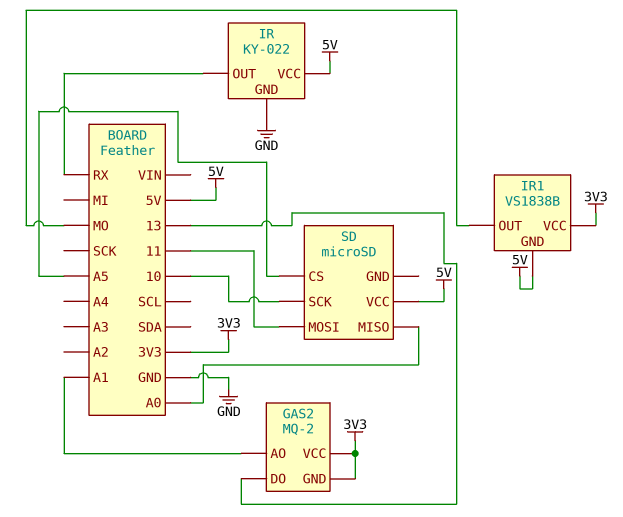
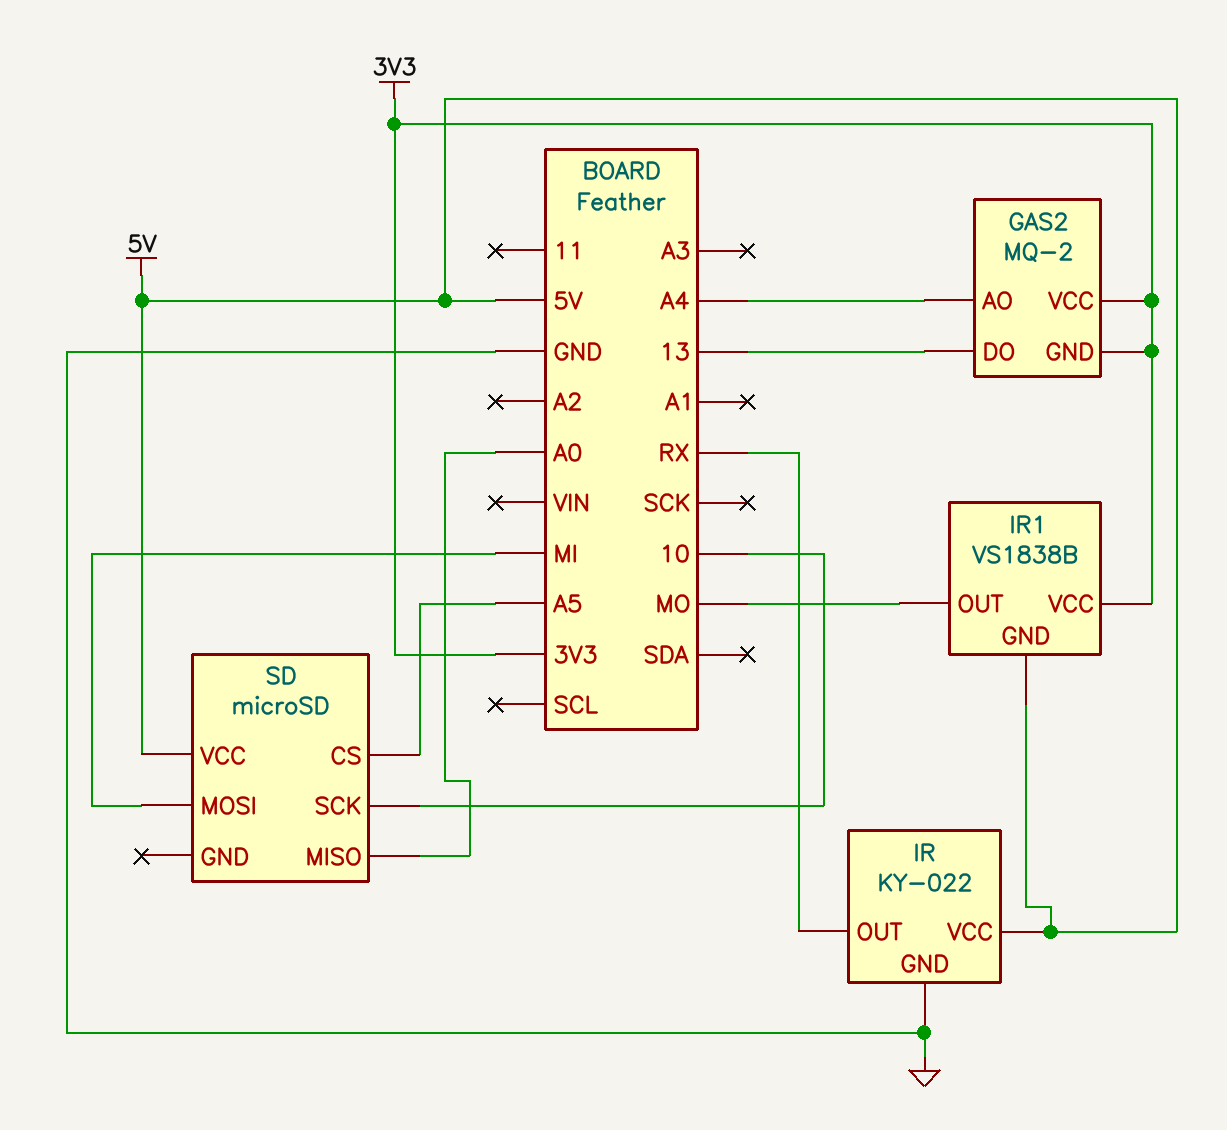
GAS2 pin AO: A1 -> A4
SD pin MOSI: 11 -> MI

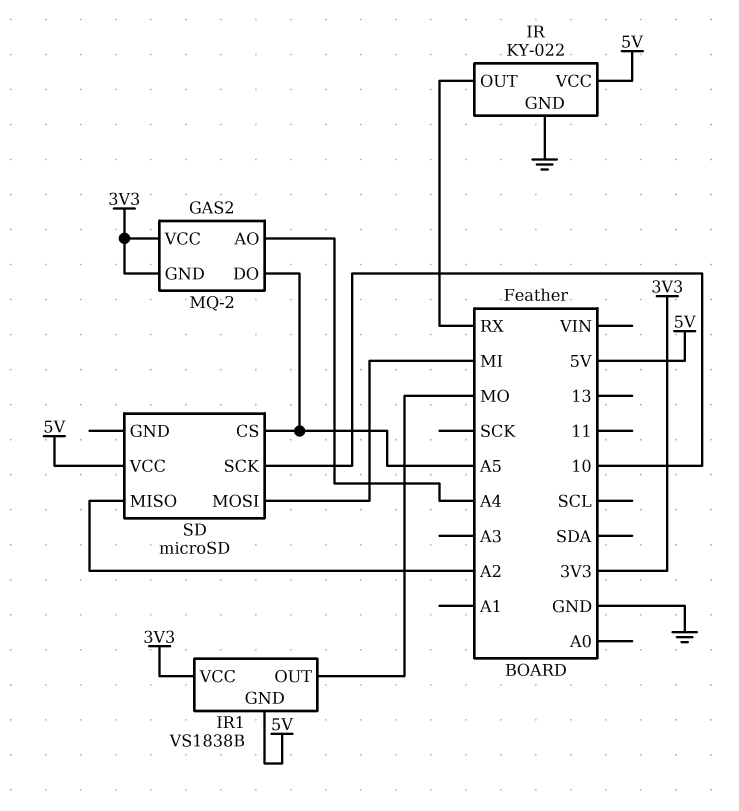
GAS2 pin DO: 13 -> A5
SD pin MISO: A0 -> A2

